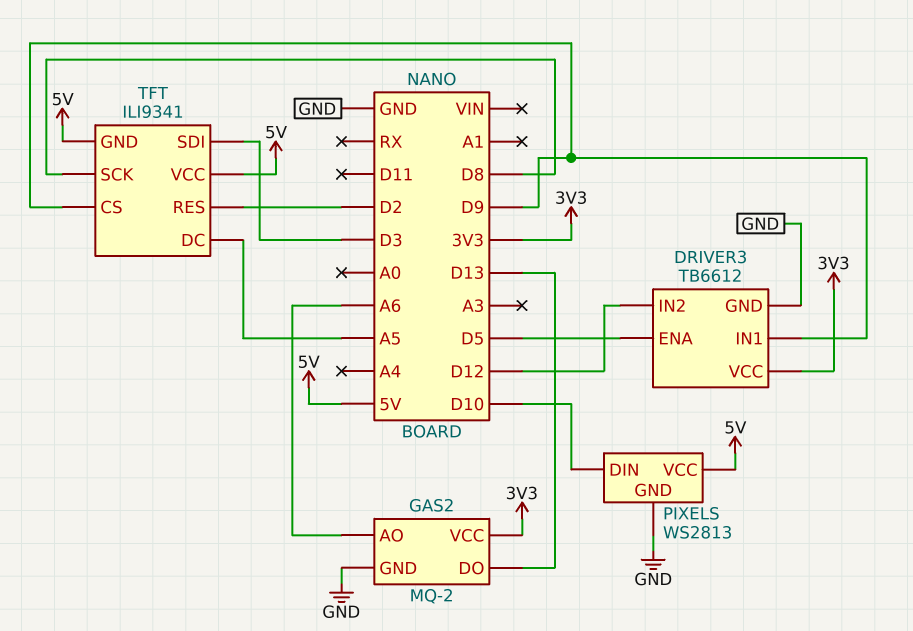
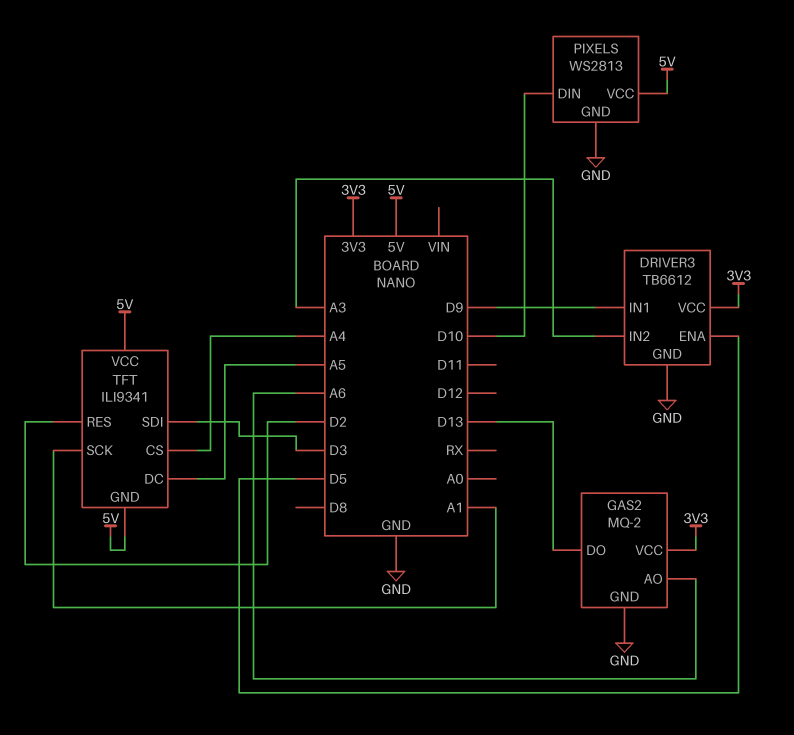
DRIVER3 pin IN2: D12 -> A3
TFT pin CS: D9 -> A4
TFT pin SCK: D8 -> A1

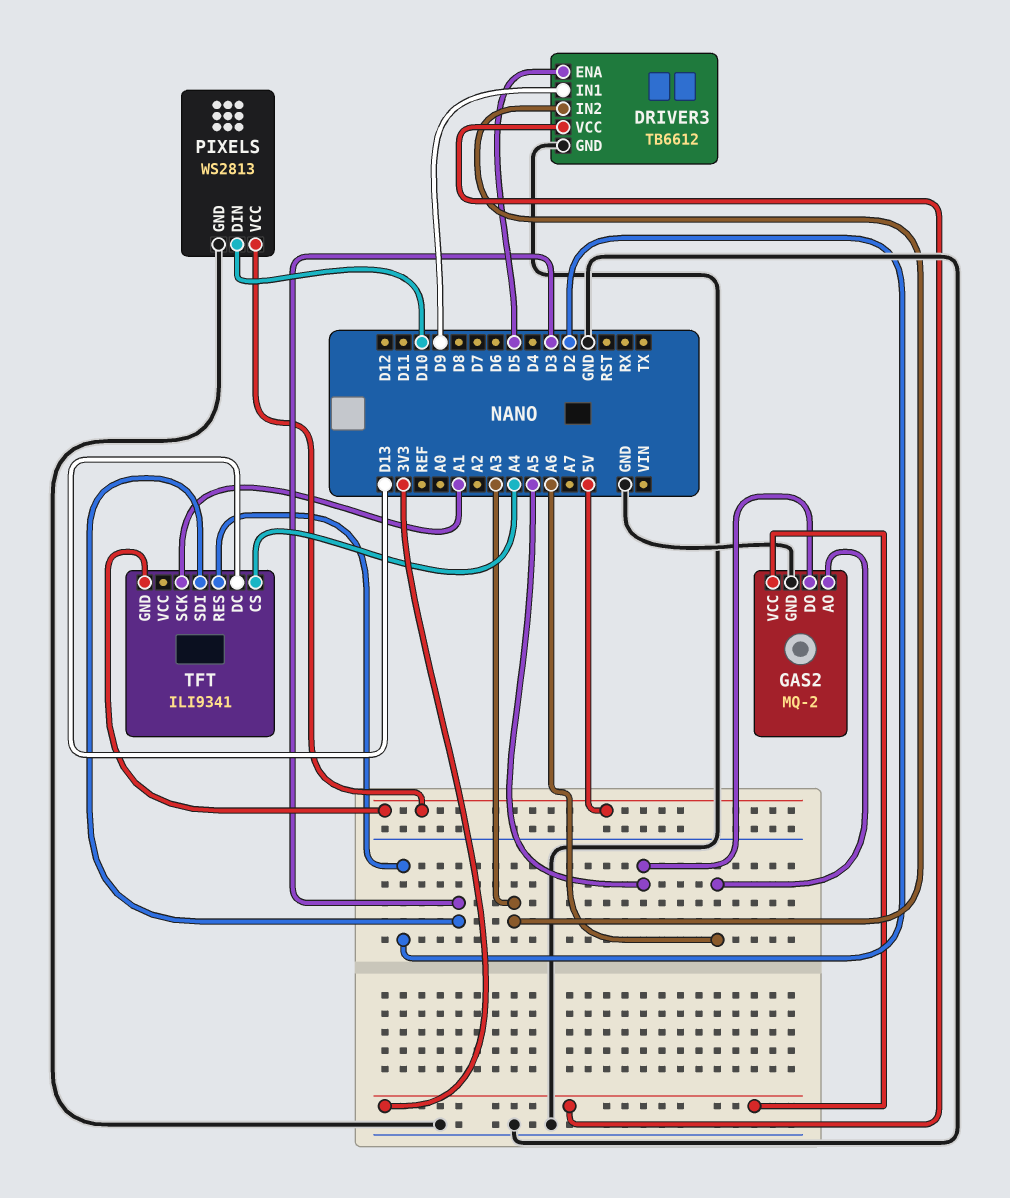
GAS2 pin DO: D13 -> A5
TFT pin DC: A5 -> D13
TFT pin VCC: 5V -> none

